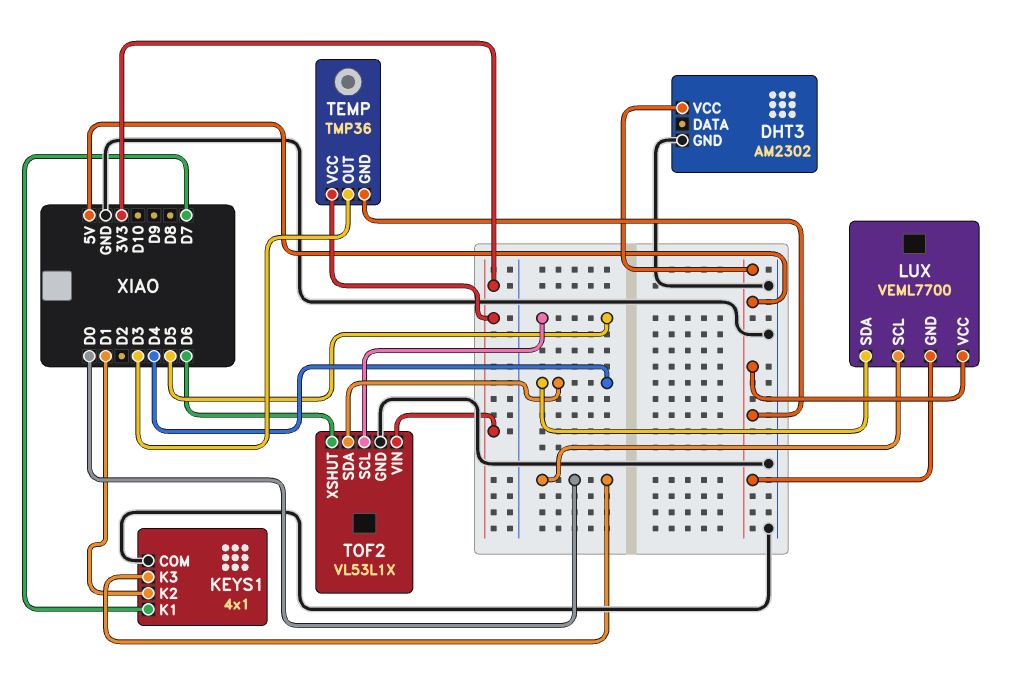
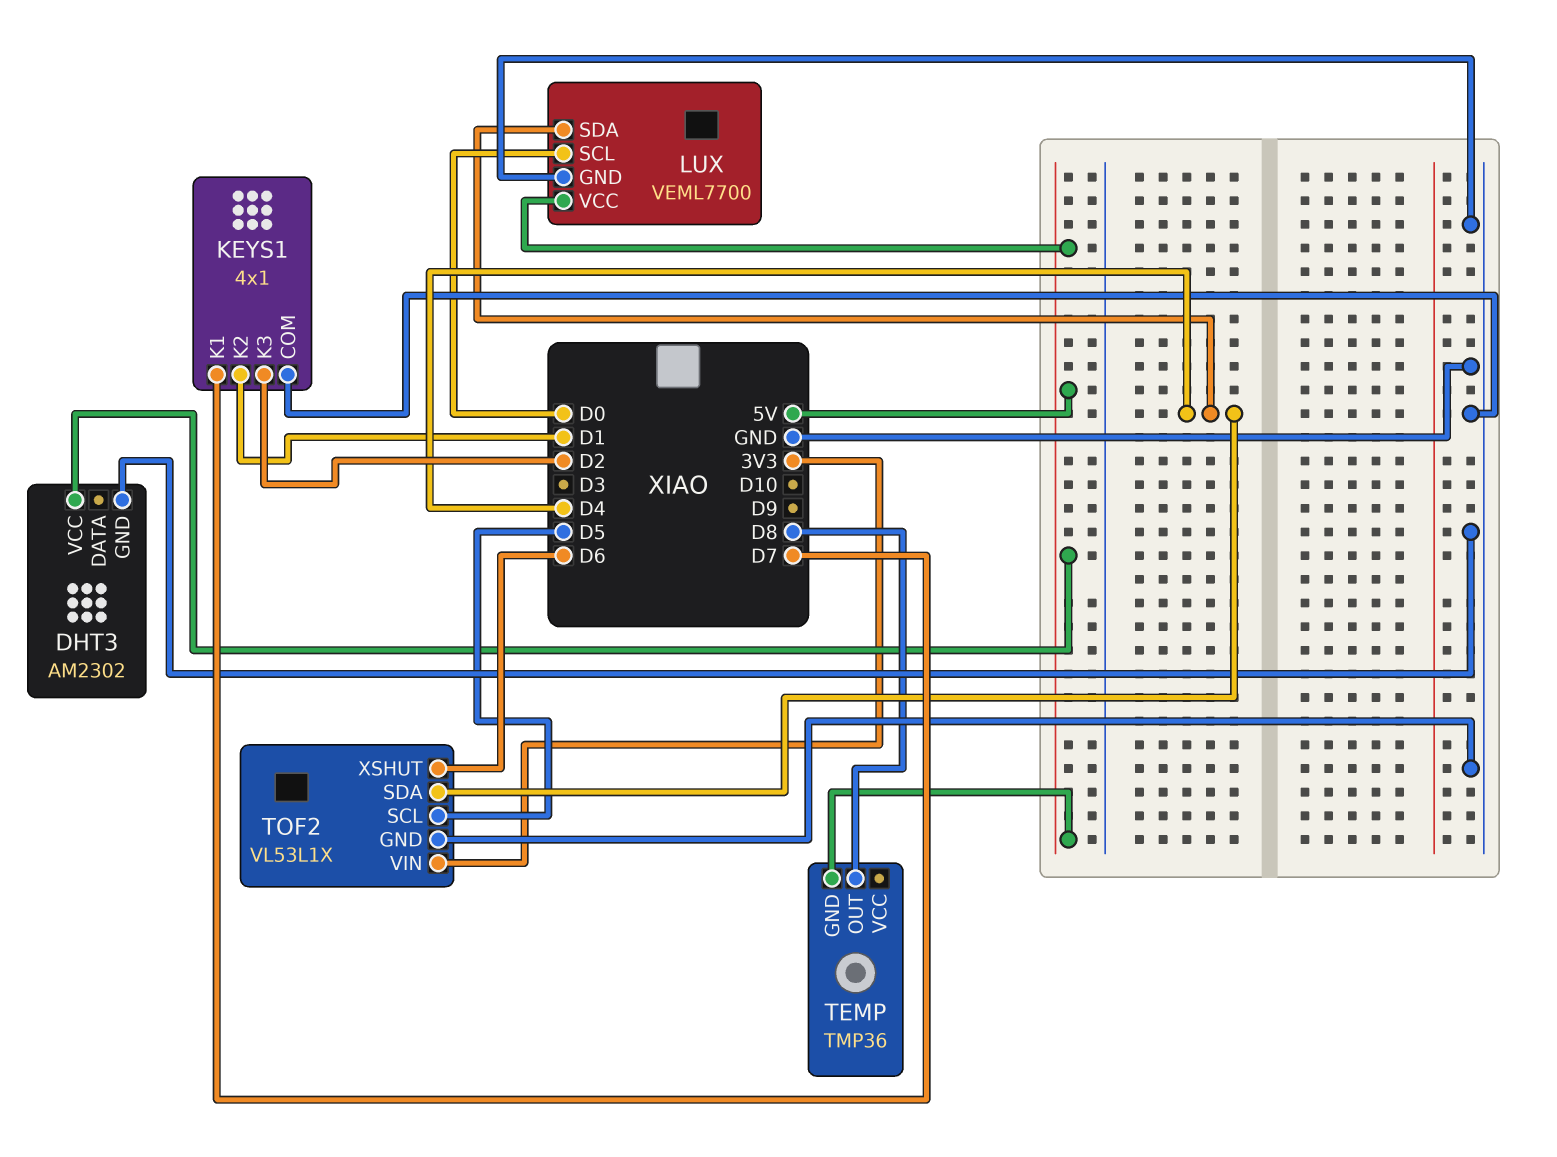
KEYS1 pin K3: D0 -> D2
LUX pin GND: 5V -> GND
TEMP pin OUT: D3 -> D8
TEMP pin VCC: 3V3 -> none

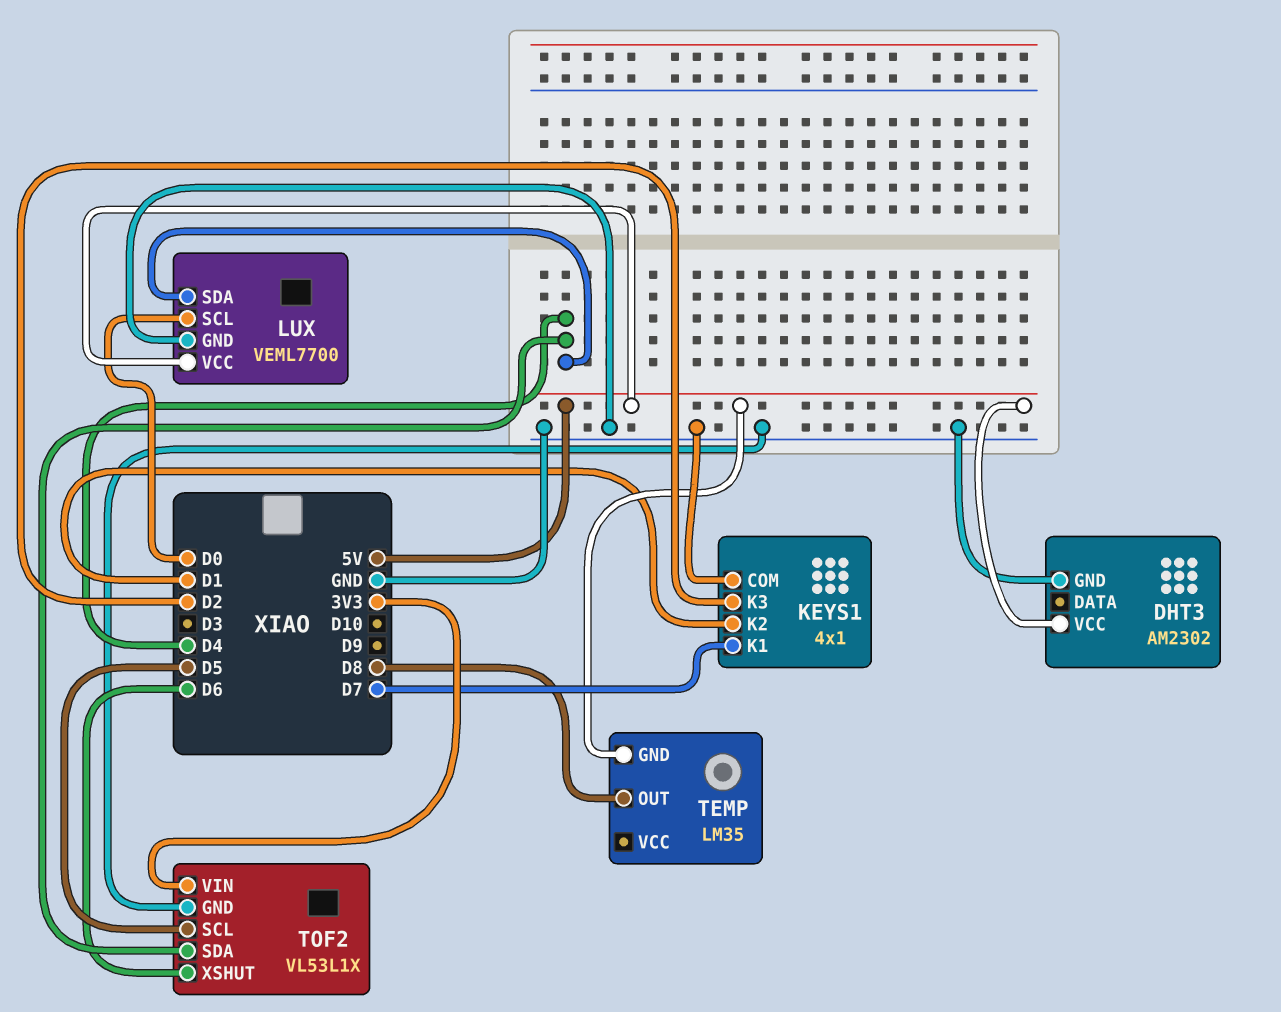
TEMP: TMP36 -> LM35

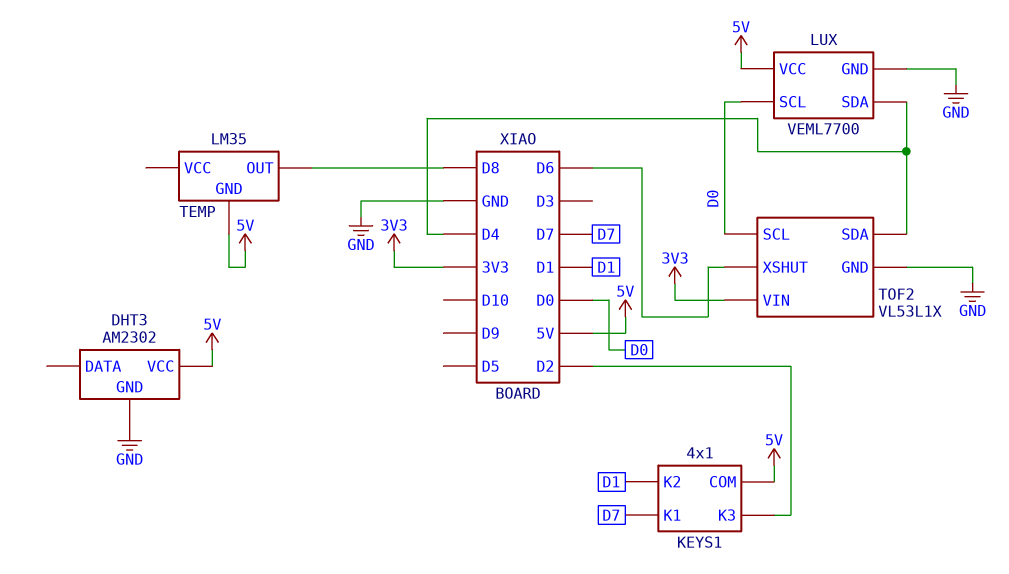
KEYS1 pin COM: GND -> 5V
TOF2 pin SCL: D5 -> D0

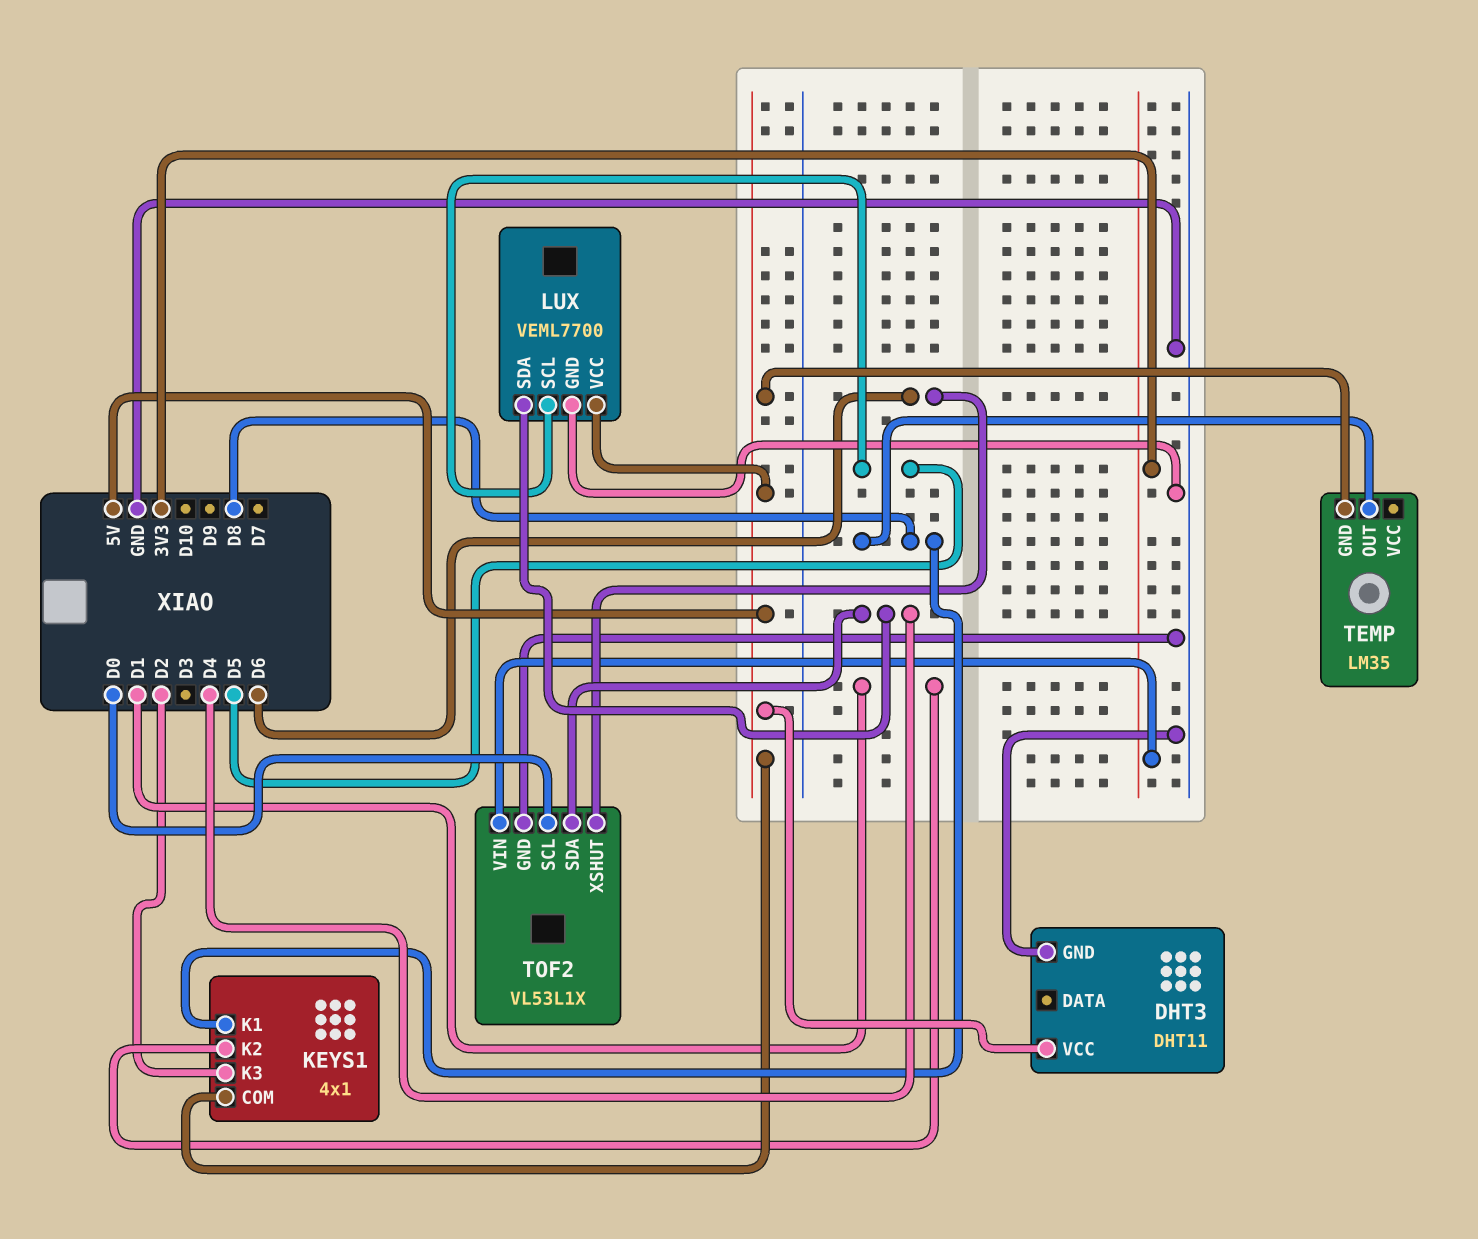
DHT3: AM2302 -> DHT11
KEYS1 pin K1: D7 -> D8
LUX pin SCL: D0 -> D5

